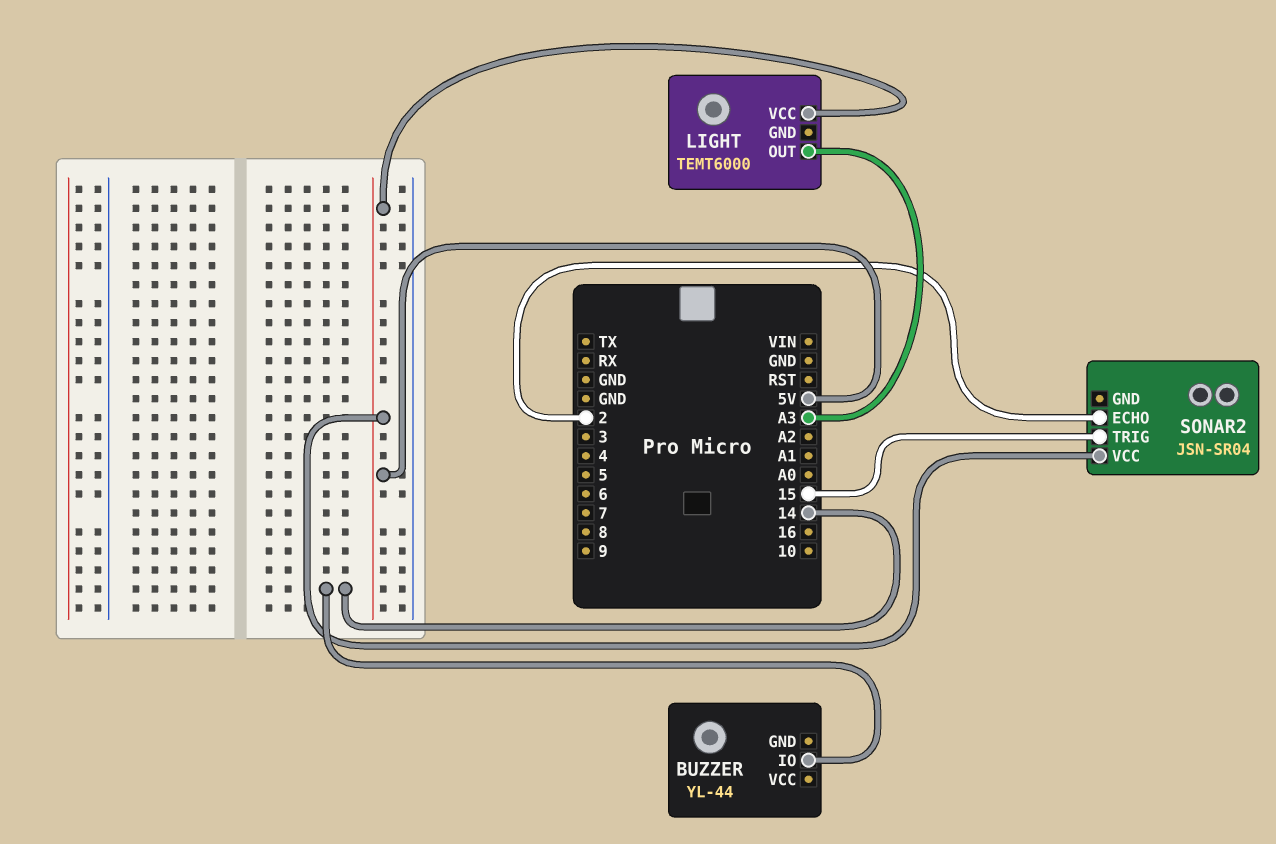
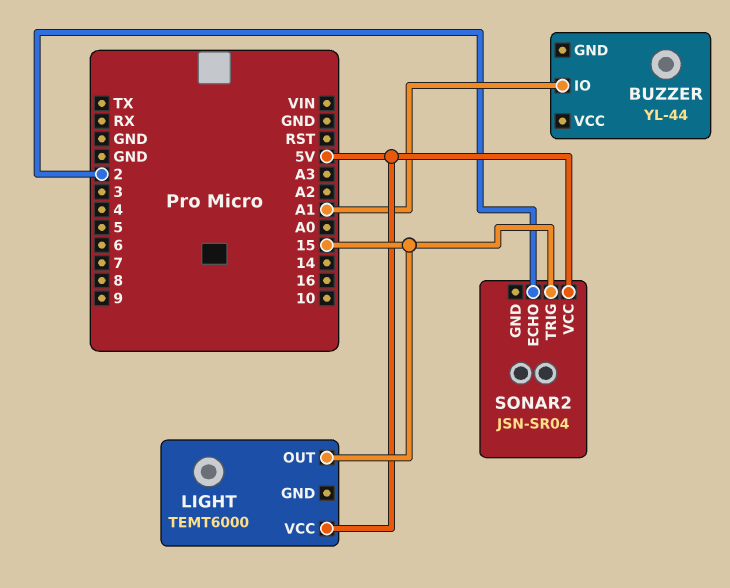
BUZZER pin IO: 14 -> A1
LIGHT pin OUT: A3 -> 15

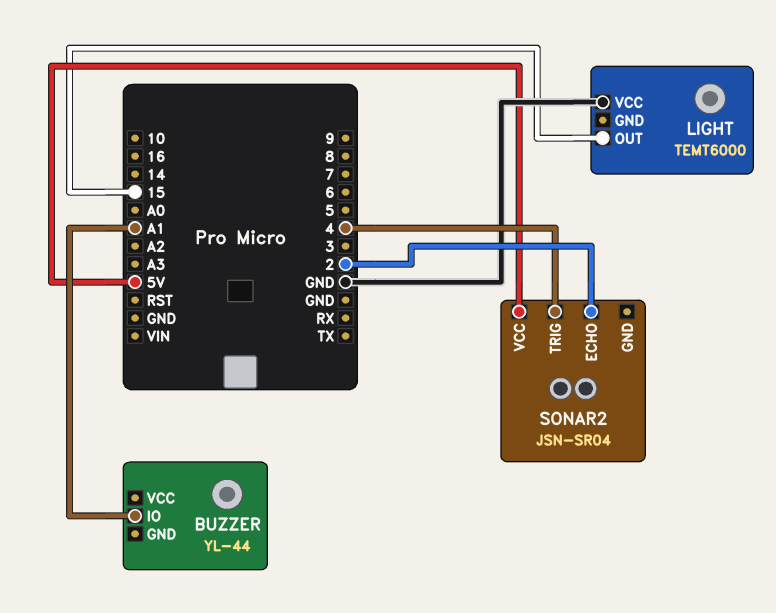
LIGHT pin VCC: 5V -> GND
SONAR2 pin TRIG: 15 -> 4

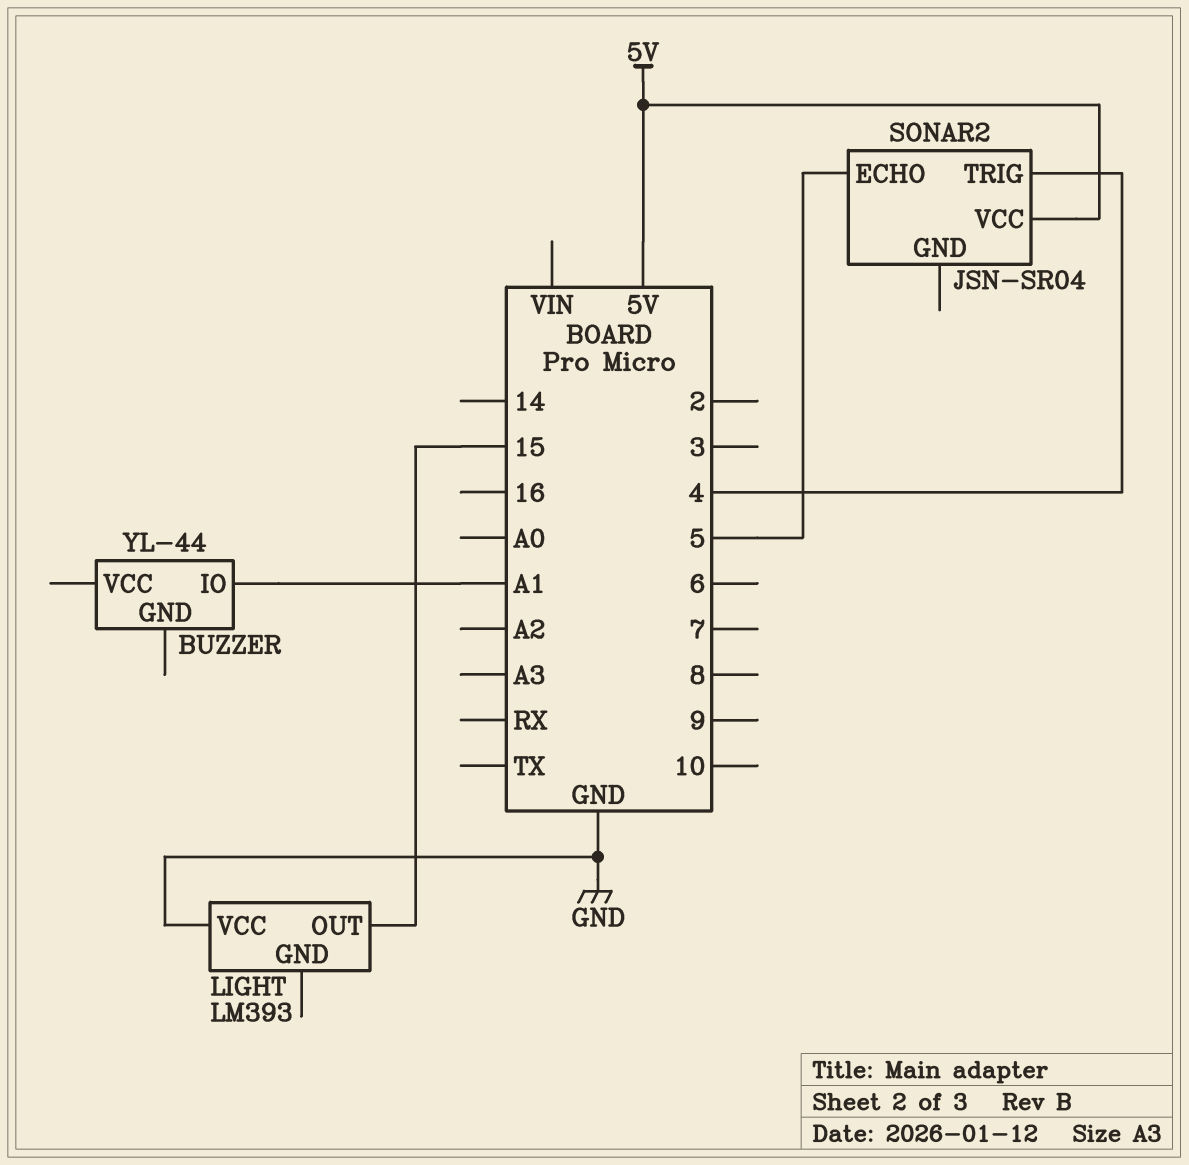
LIGHT: TEMT6000 -> LM393
SONAR2 pin ECHO: 2 -> 5

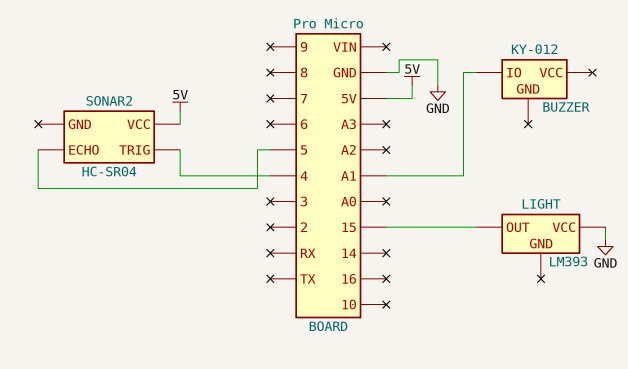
BUZZER: YL-44 -> KY-012
SONAR2: JSN-SR04 -> HC-SR04

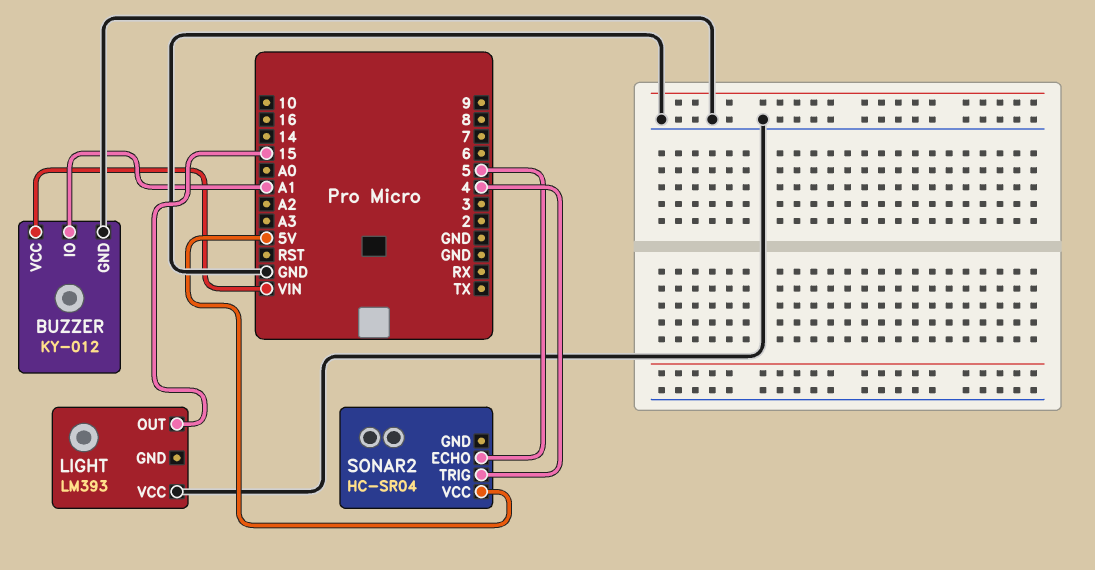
BUZZER pin GND: none -> GND
BUZZER pin VCC: none -> VIN

